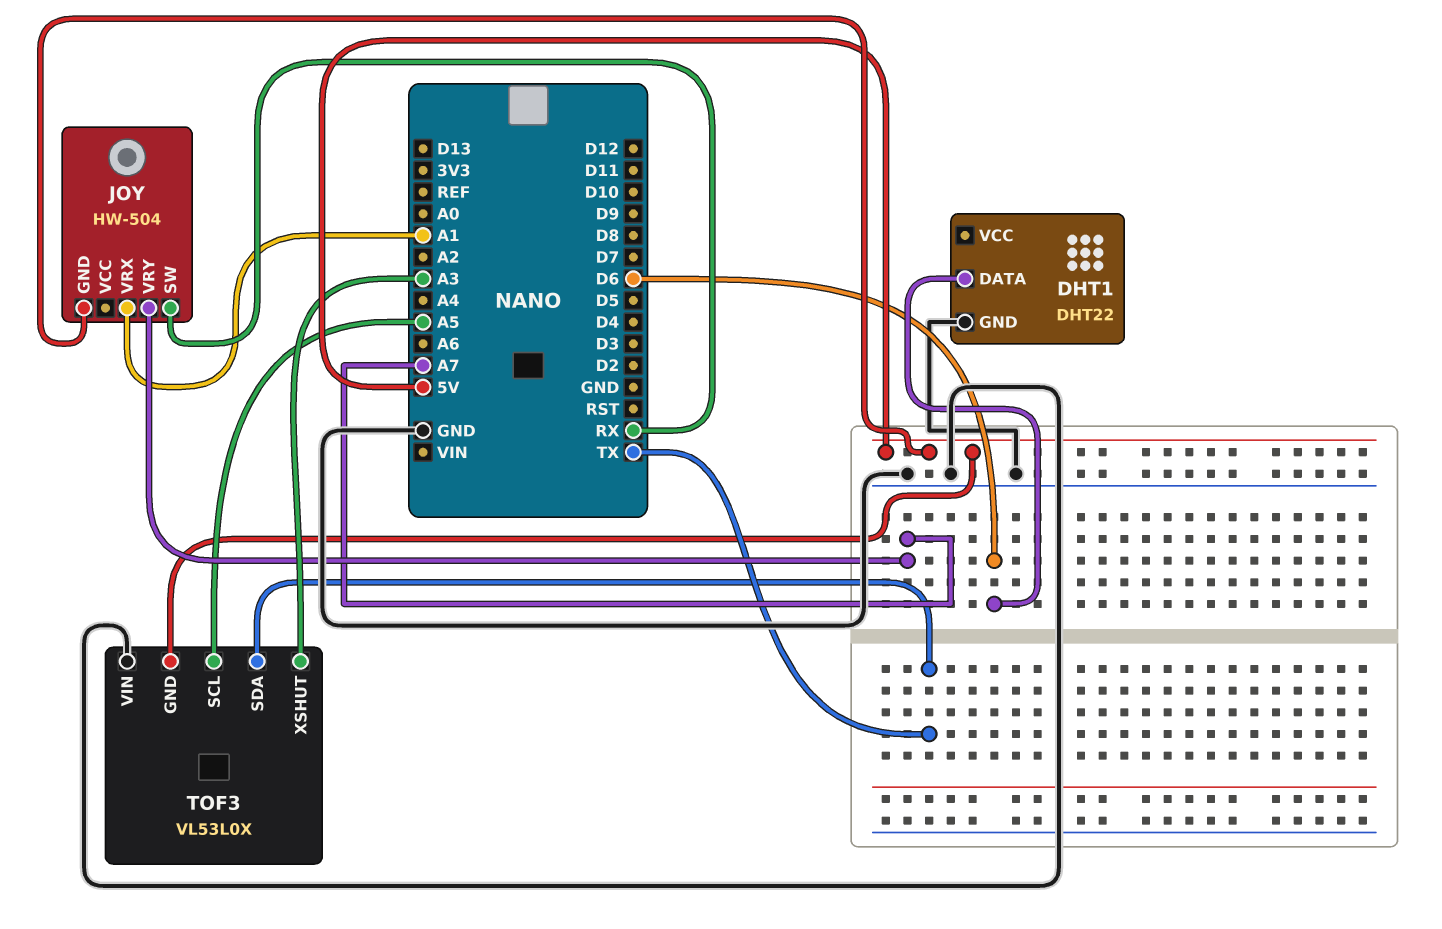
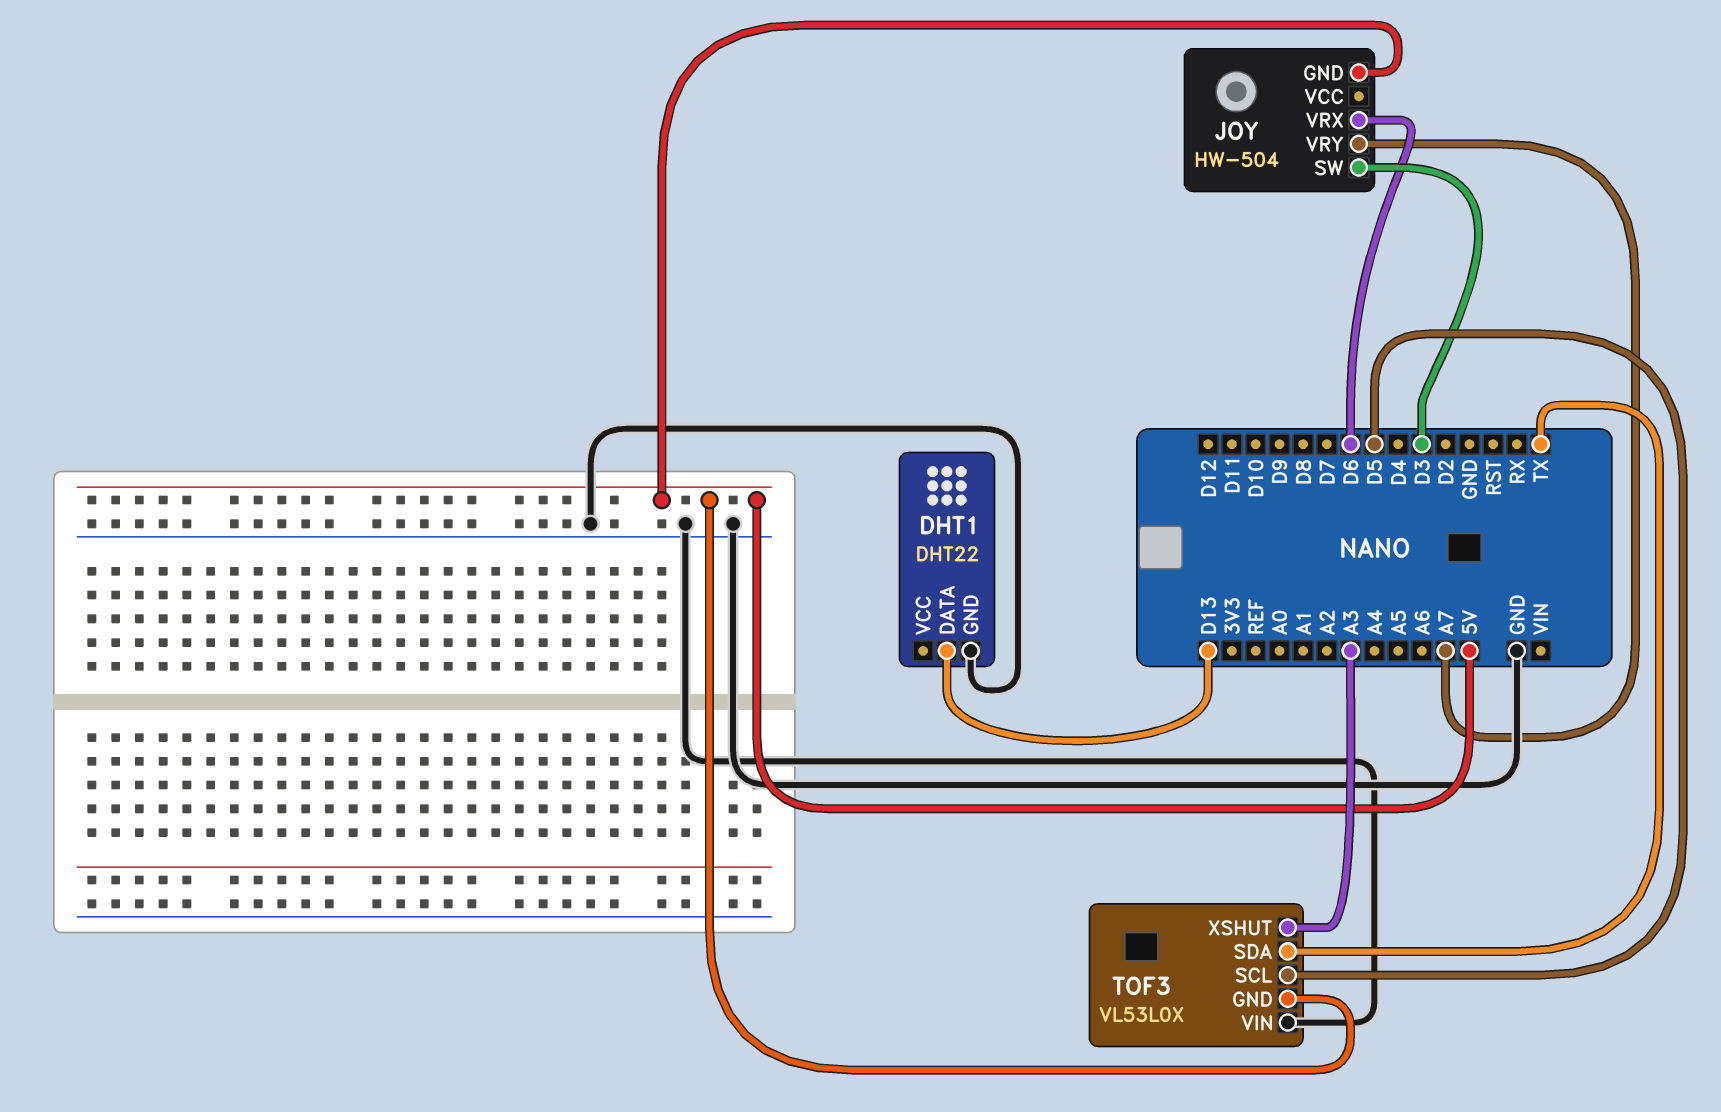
DHT1 pin DATA: D6 -> D13
JOY pin SW: RX -> D3
JOY pin VRX: A1 -> D6
TOF3 pin SCL: A5 -> D5

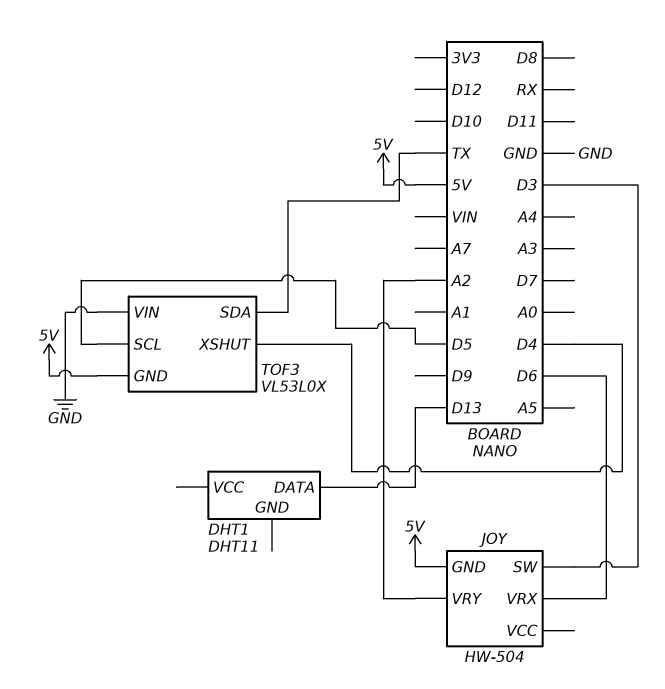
DHT1: DHT22 -> DHT11
DHT1 pin GND: GND -> none
JOY pin VRY: A7 -> A2
TOF3 pin XSHUT: A3 -> D4

